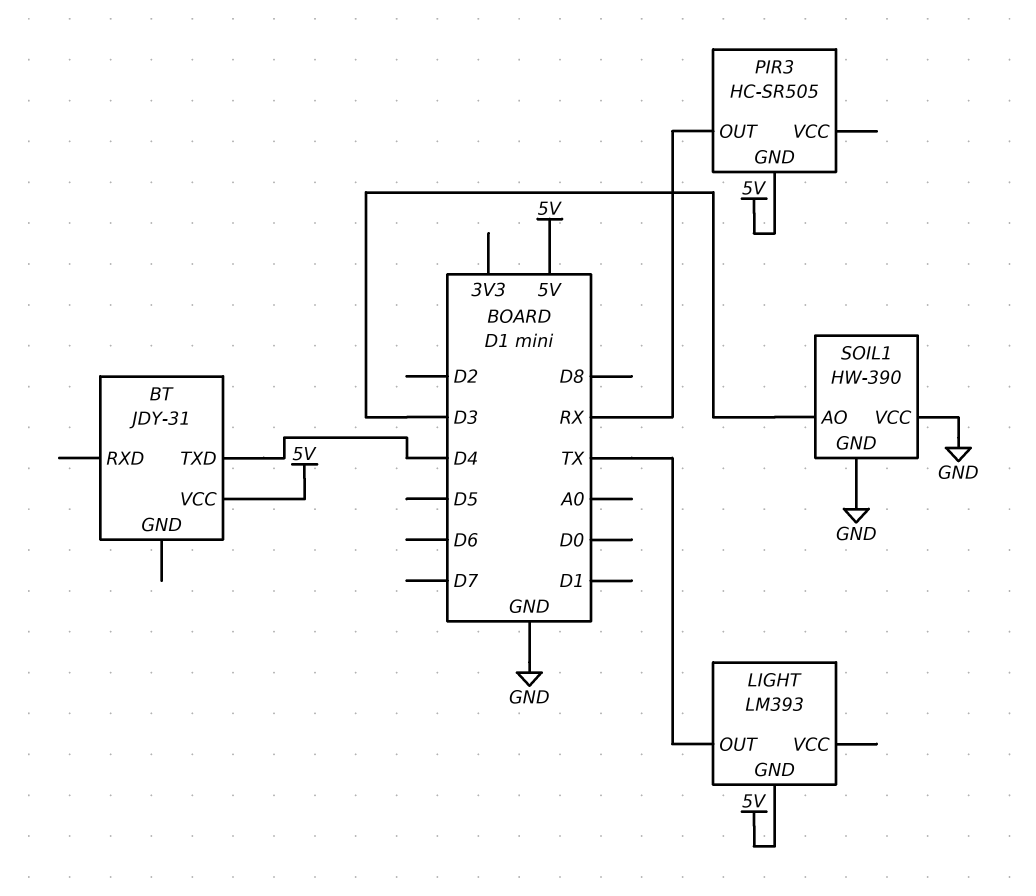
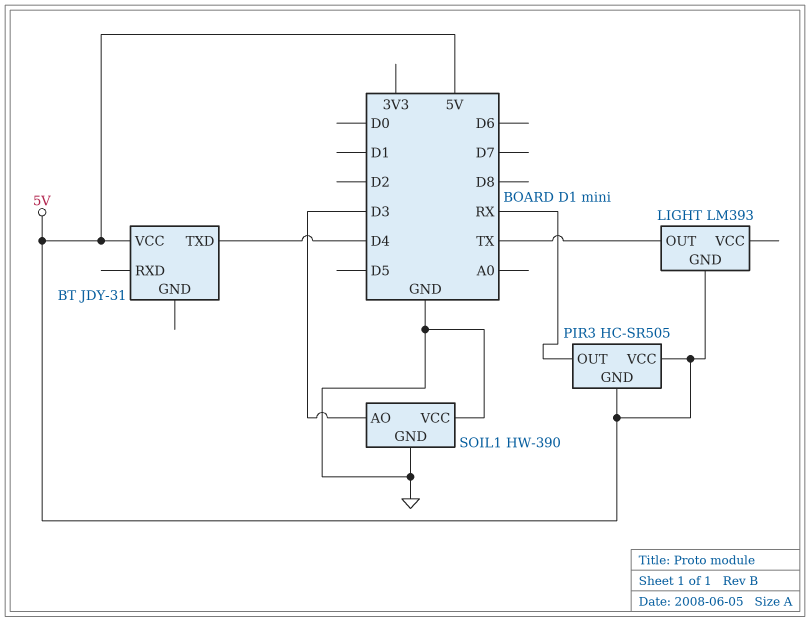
PIR3 pin VCC: none -> 5V

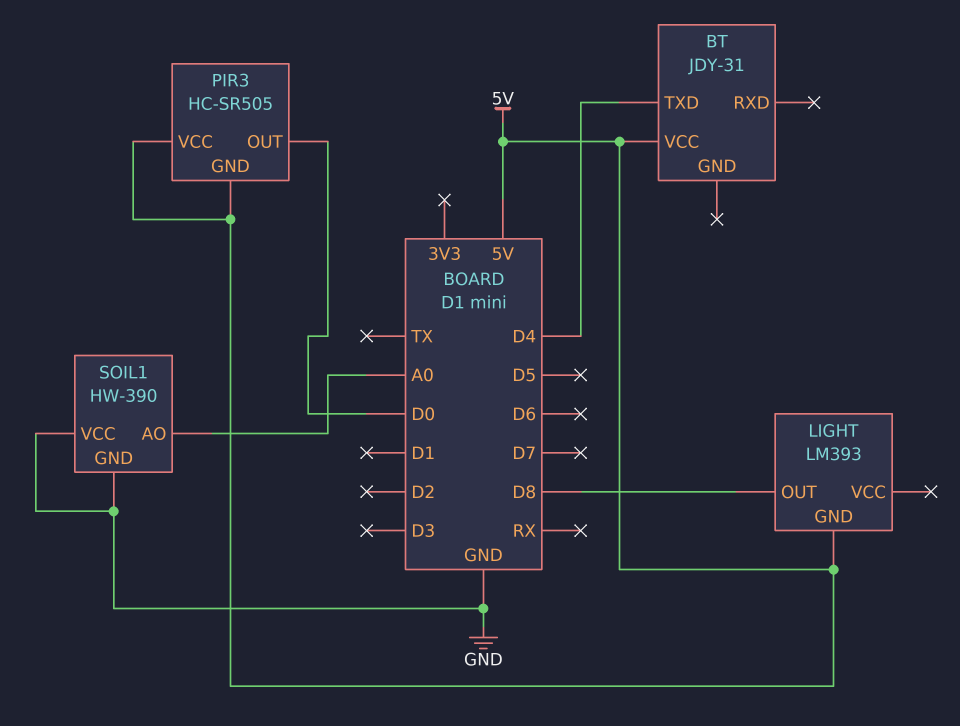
LIGHT pin OUT: TX -> D8
PIR3 pin OUT: RX -> D0
SOIL1 pin AO: D3 -> A0

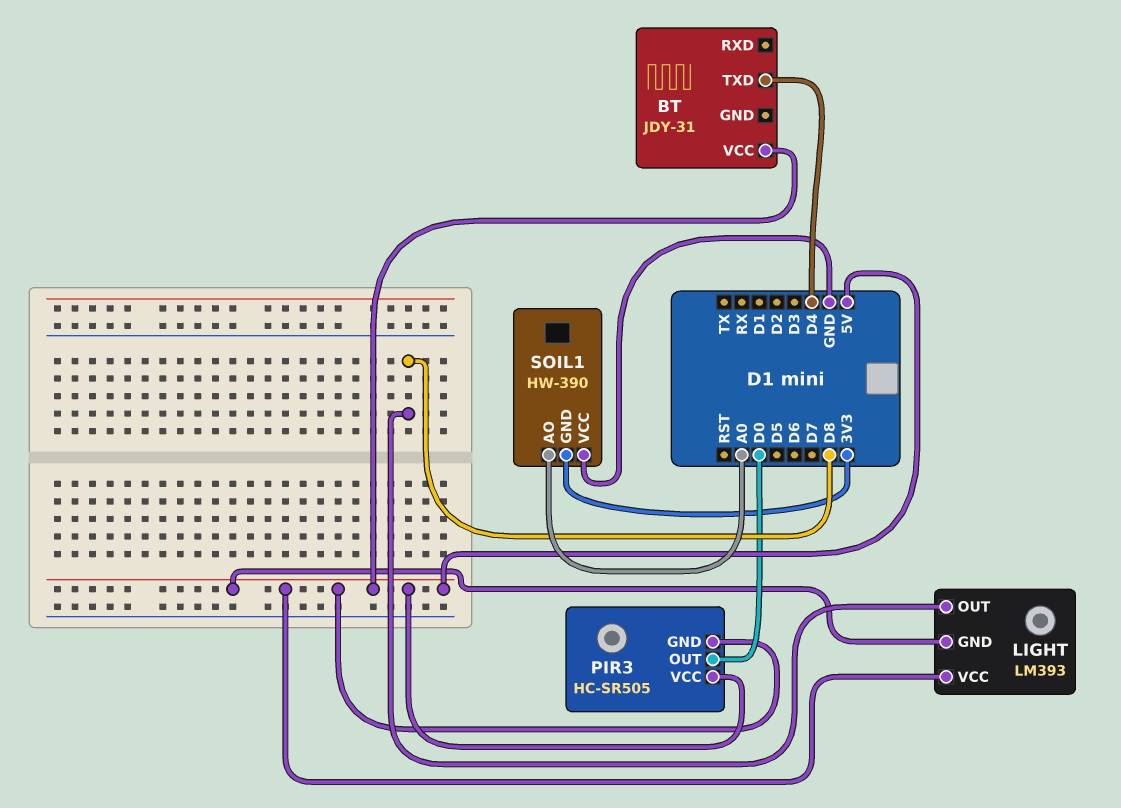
LIGHT pin VCC: none -> 5V
SOIL1 pin GND: GND -> 3V3

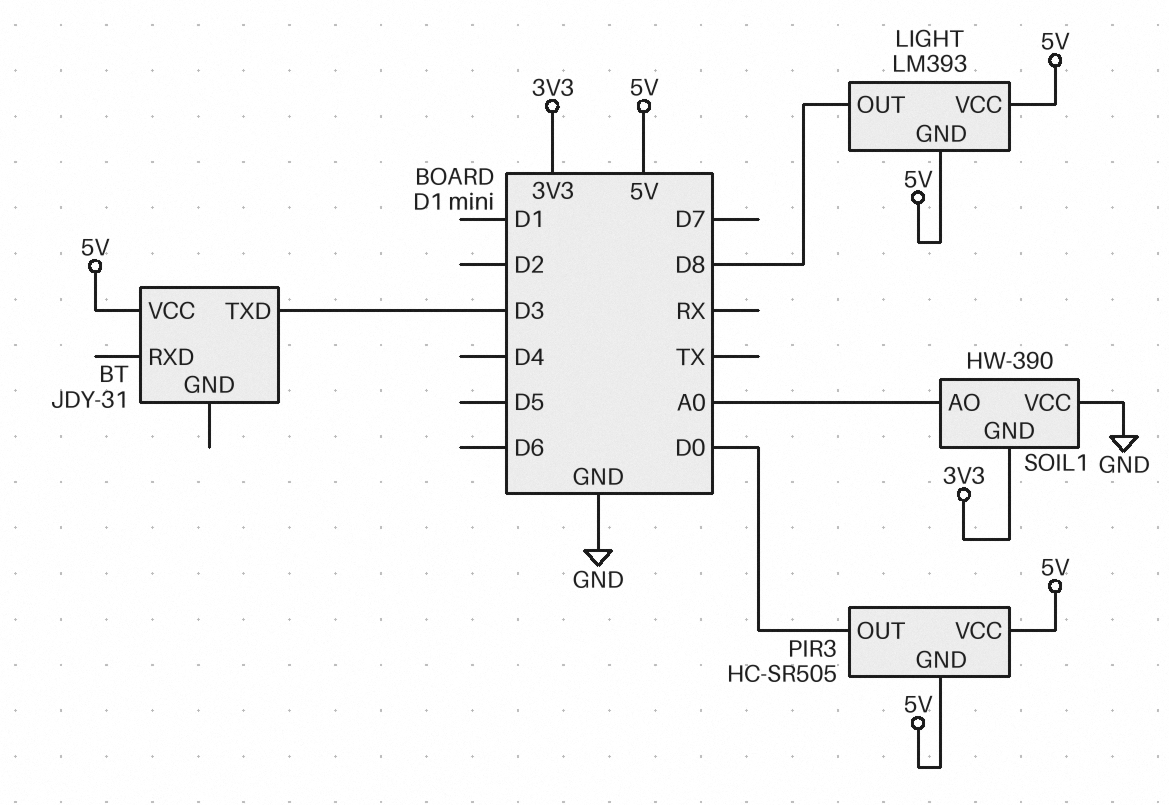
BT pin TXD: D4 -> D3

